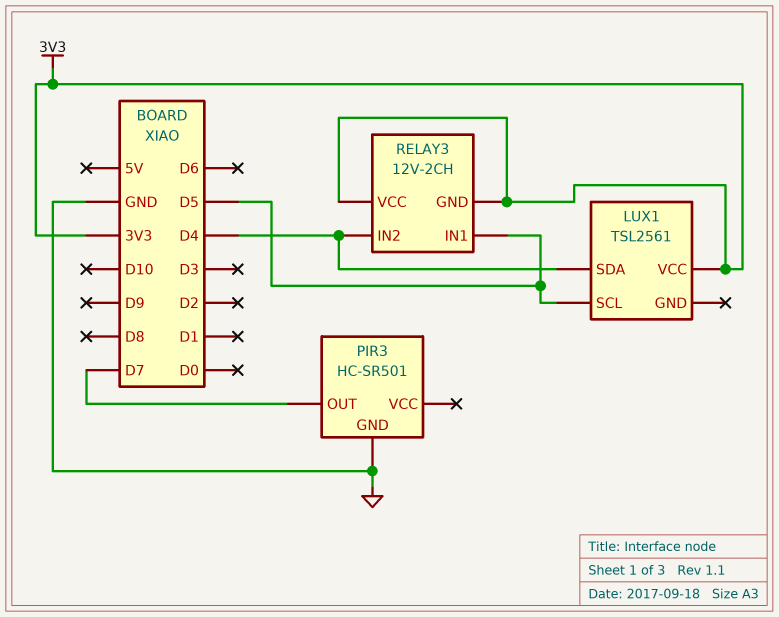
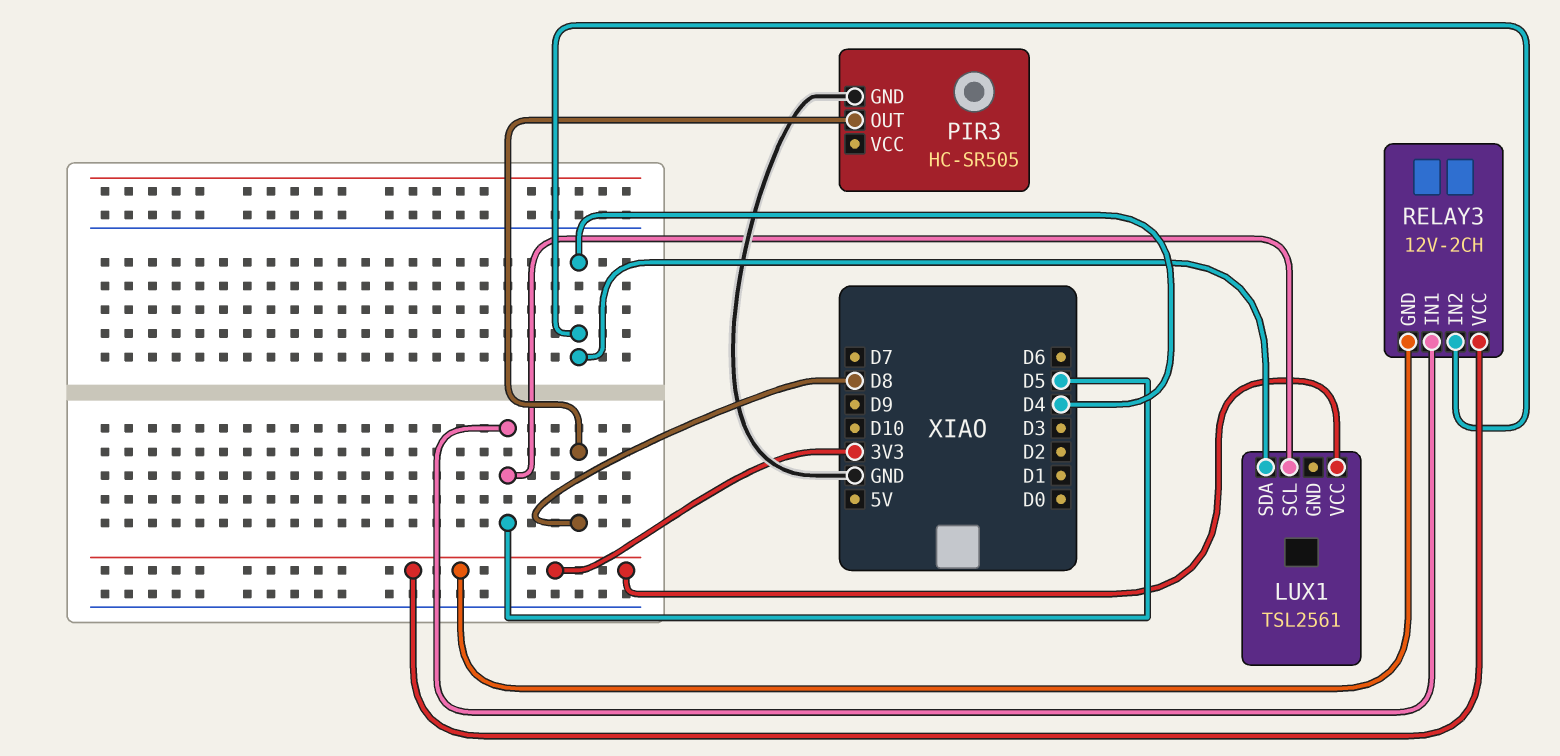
PIR3: HC-SR501 -> HC-SR505
PIR3 pin OUT: D7 -> D8

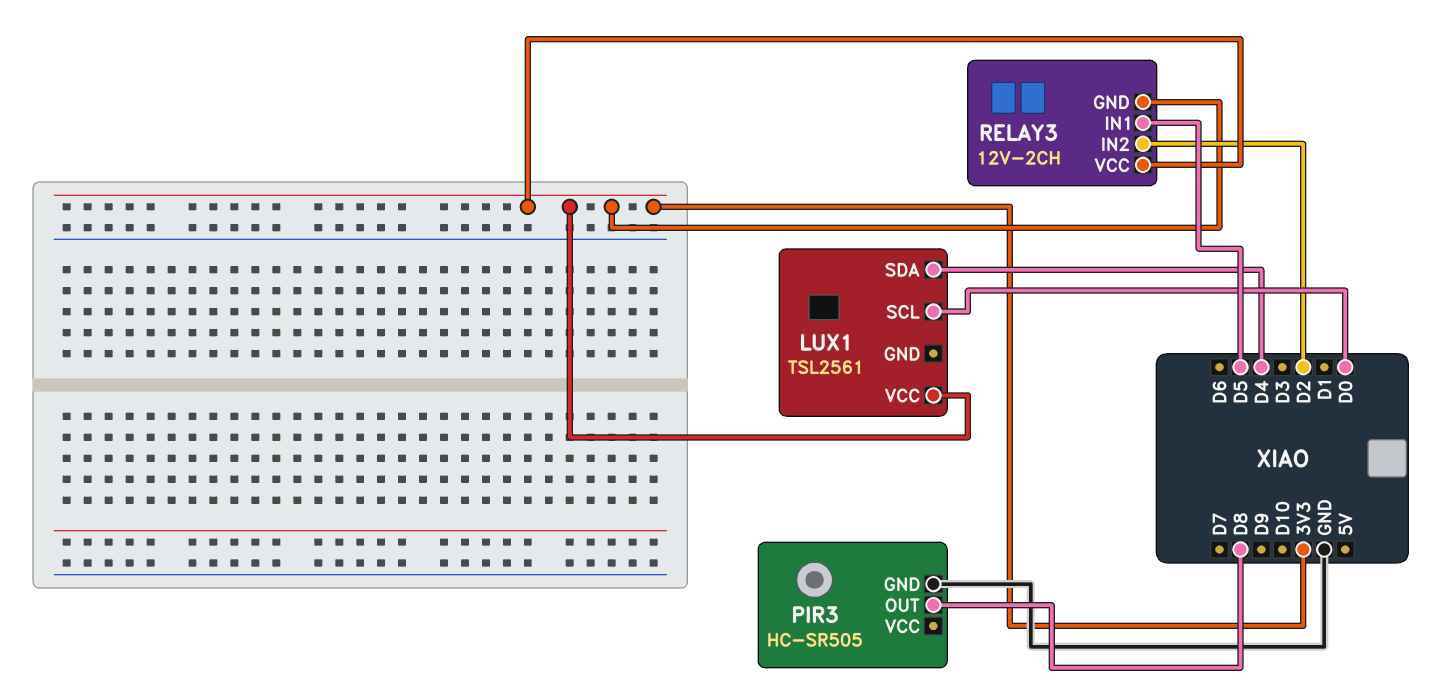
LUX1 pin SCL: D5 -> D0
RELAY3 pin IN2: D4 -> D2

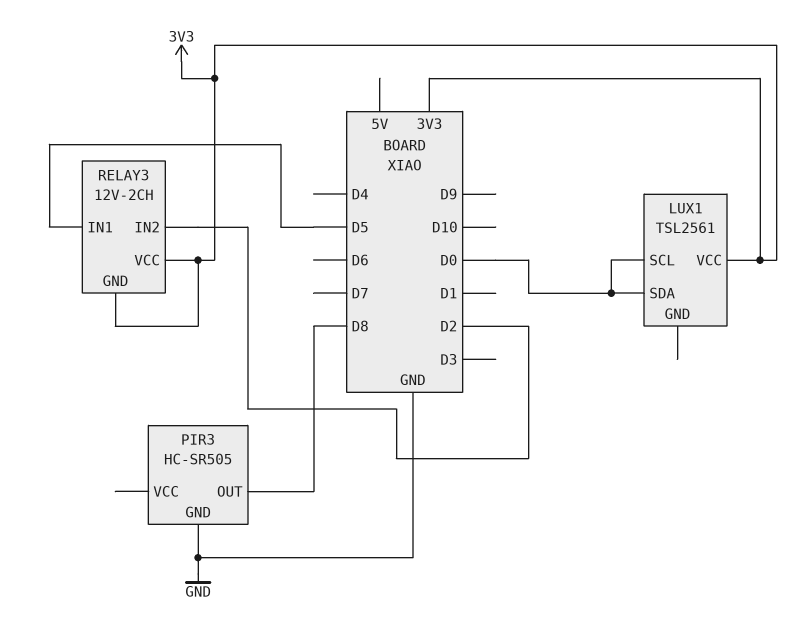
LUX1 pin SDA: D4 -> D0

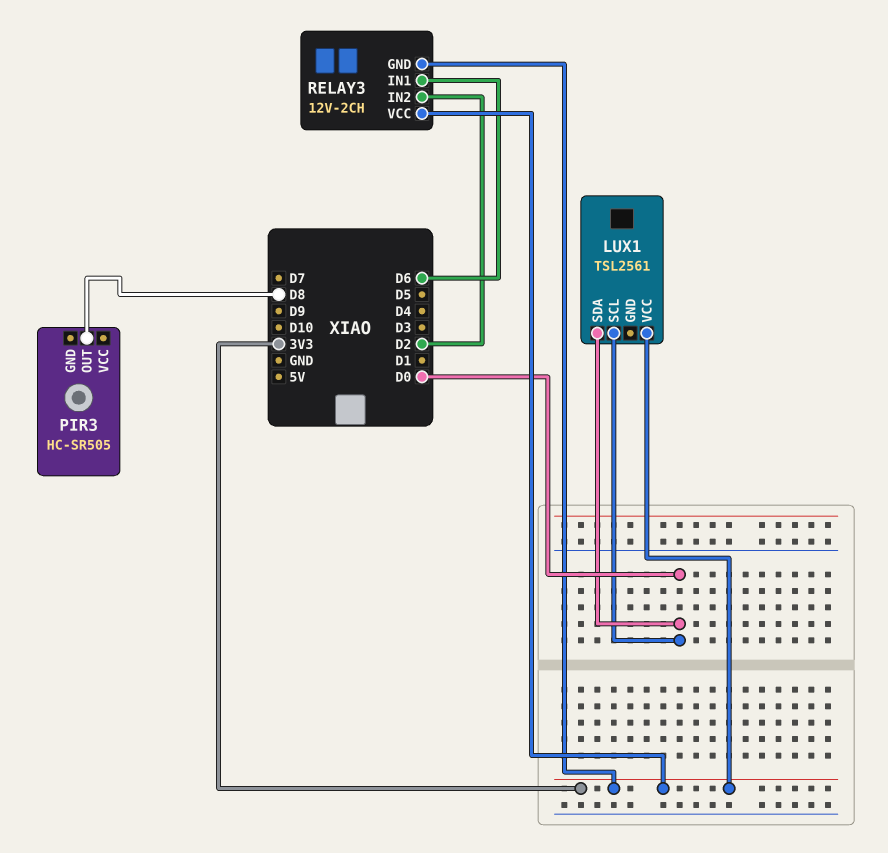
PIR3 pin GND: GND -> none
RELAY3 pin IN1: D5 -> D6

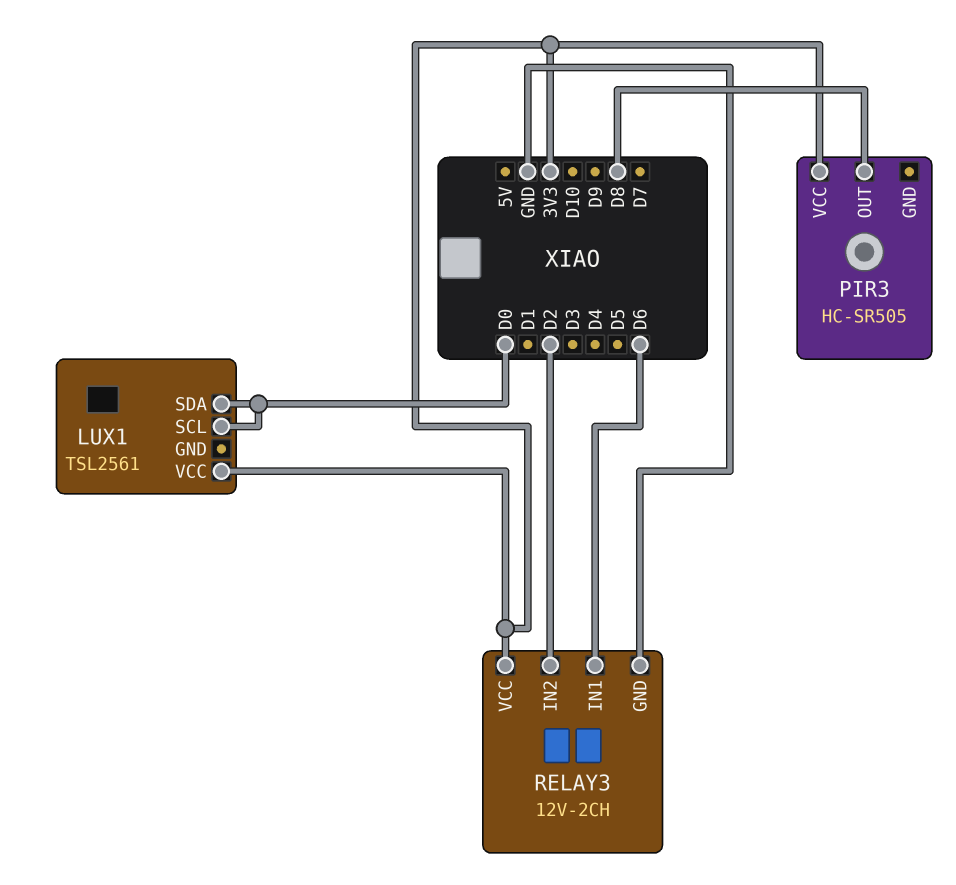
PIR3 pin VCC: none -> 3V3
RELAY3 pin GND: 3V3 -> GND

